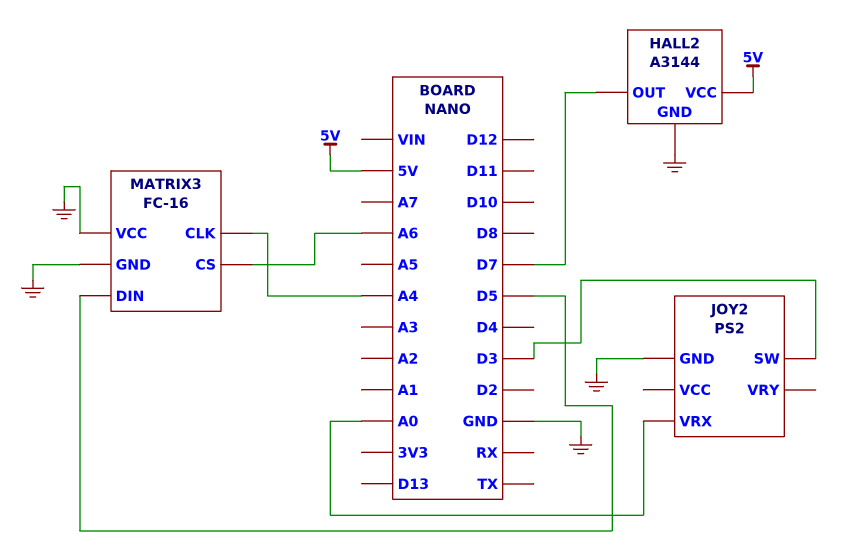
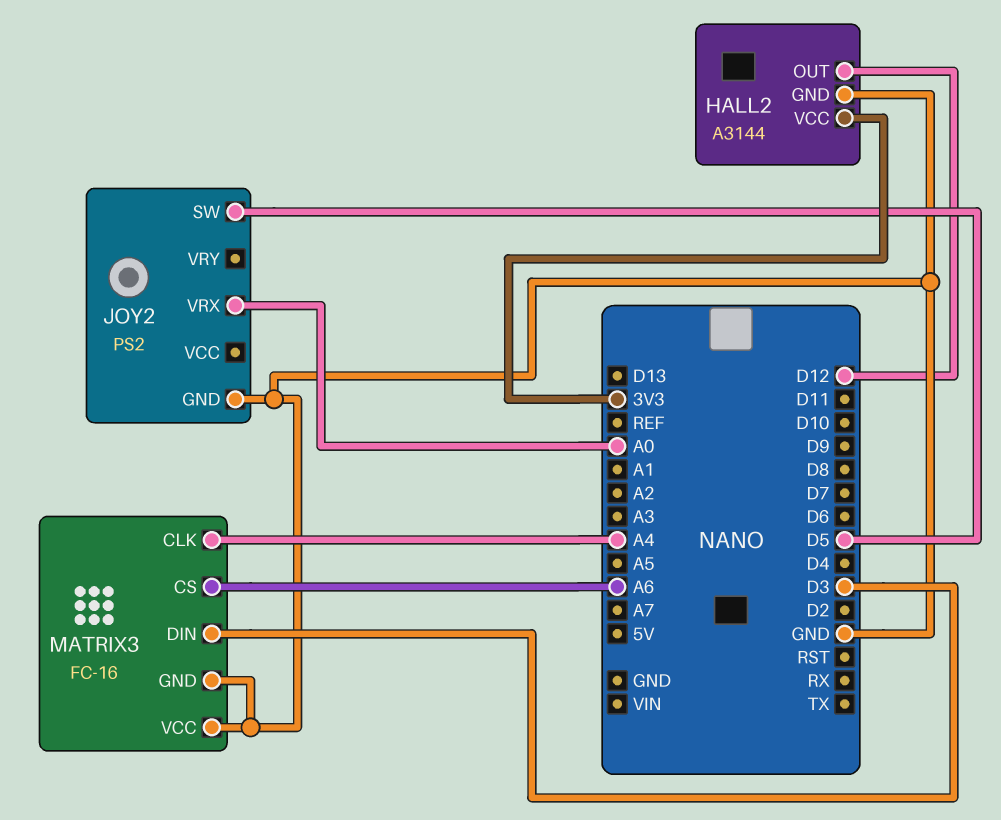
HALL2 pin OUT: D7 -> D12
HALL2 pin VCC: 5V -> 3V3
JOY2 pin SW: D3 -> D5
MATRIX3 pin DIN: D5 -> D3

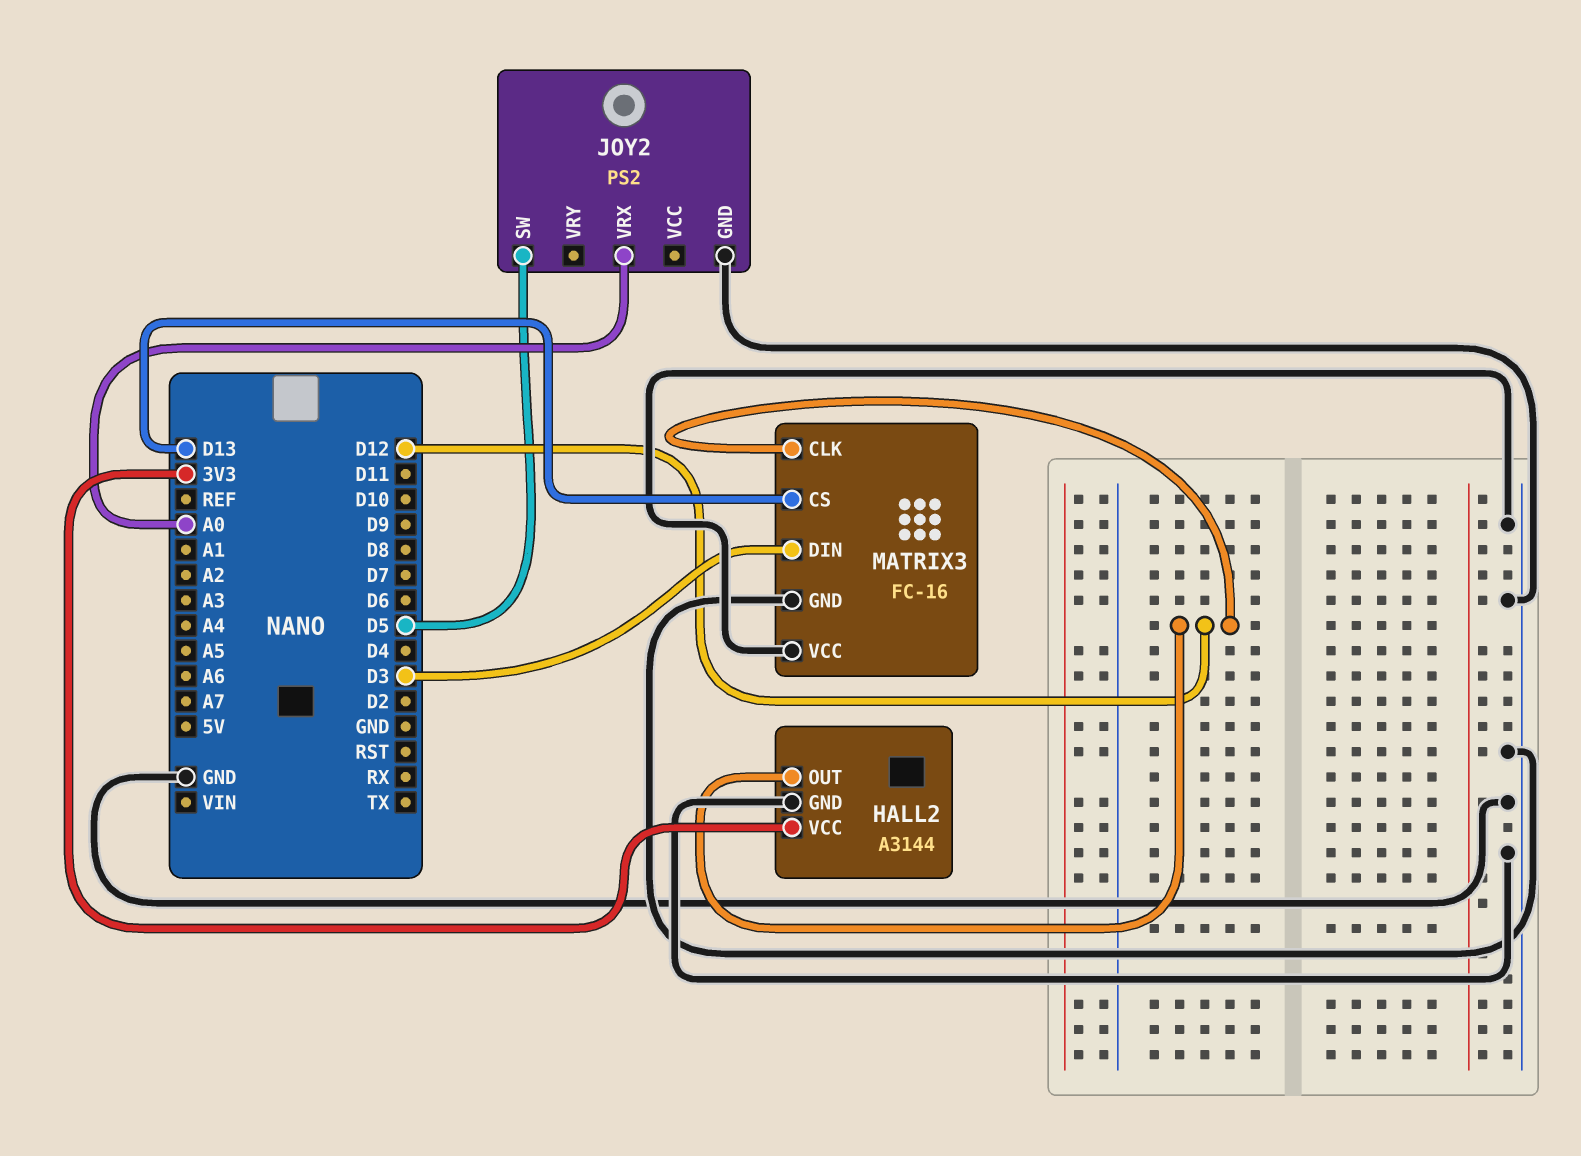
MATRIX3 pin CLK: A4 -> D12
MATRIX3 pin CS: A6 -> D13

